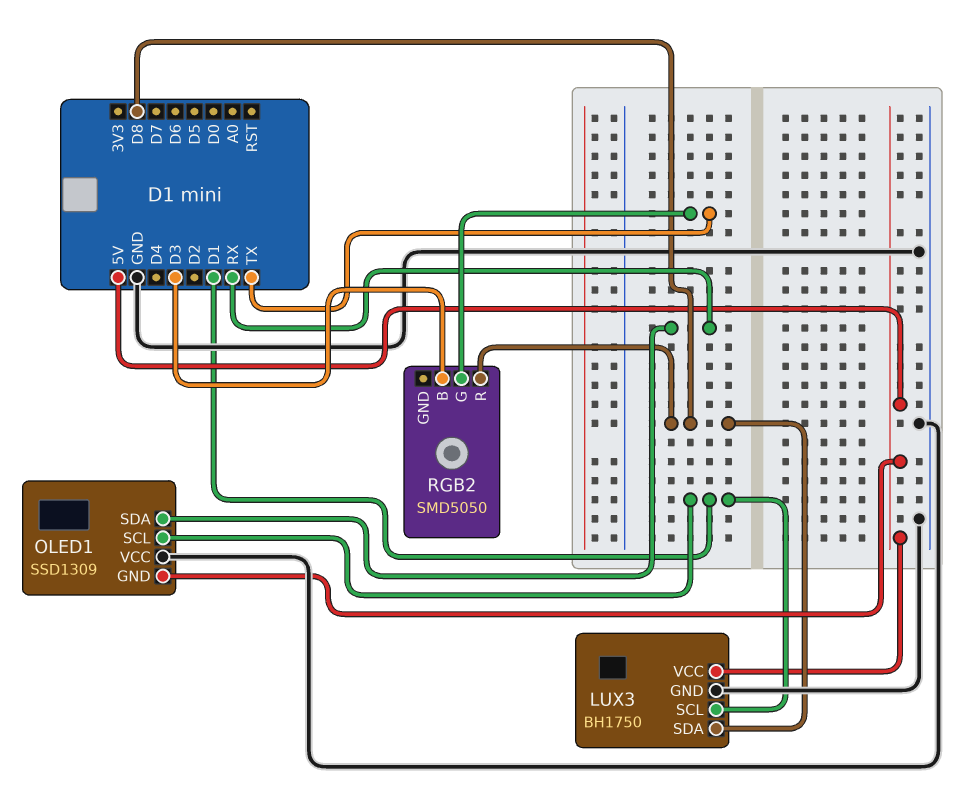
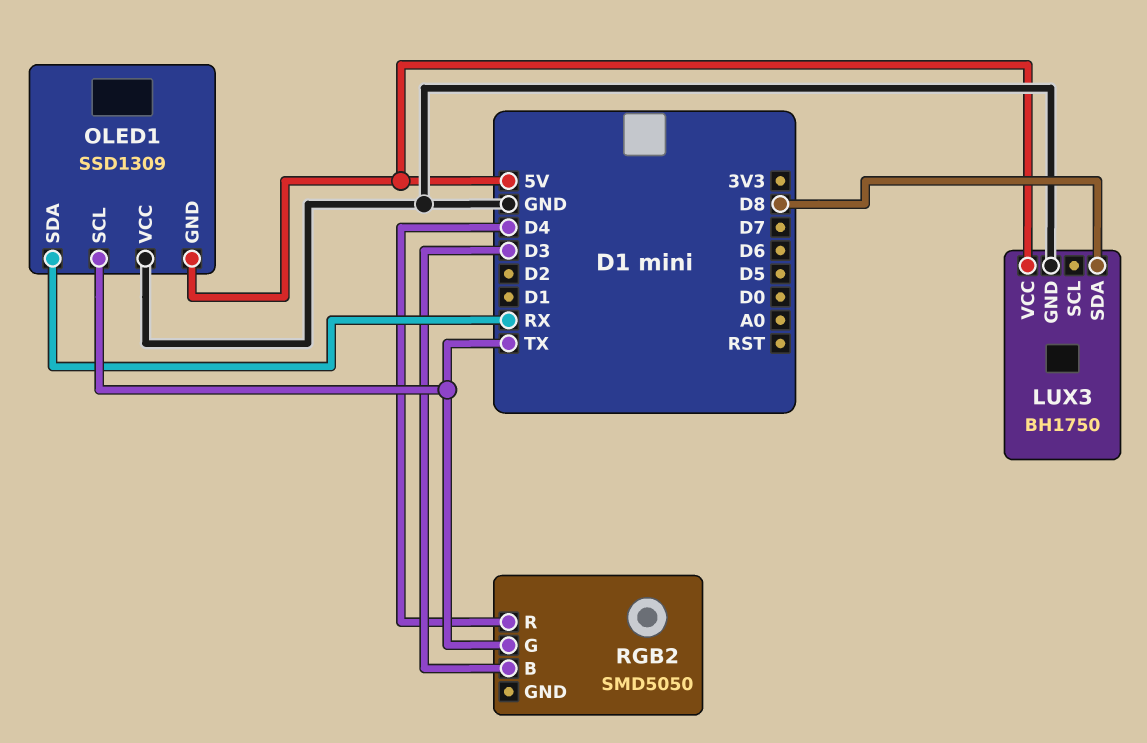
LUX3 pin SCL: D1 -> none
OLED1 pin SCL: D1 -> TX
RGB2 pin R: D8 -> D4

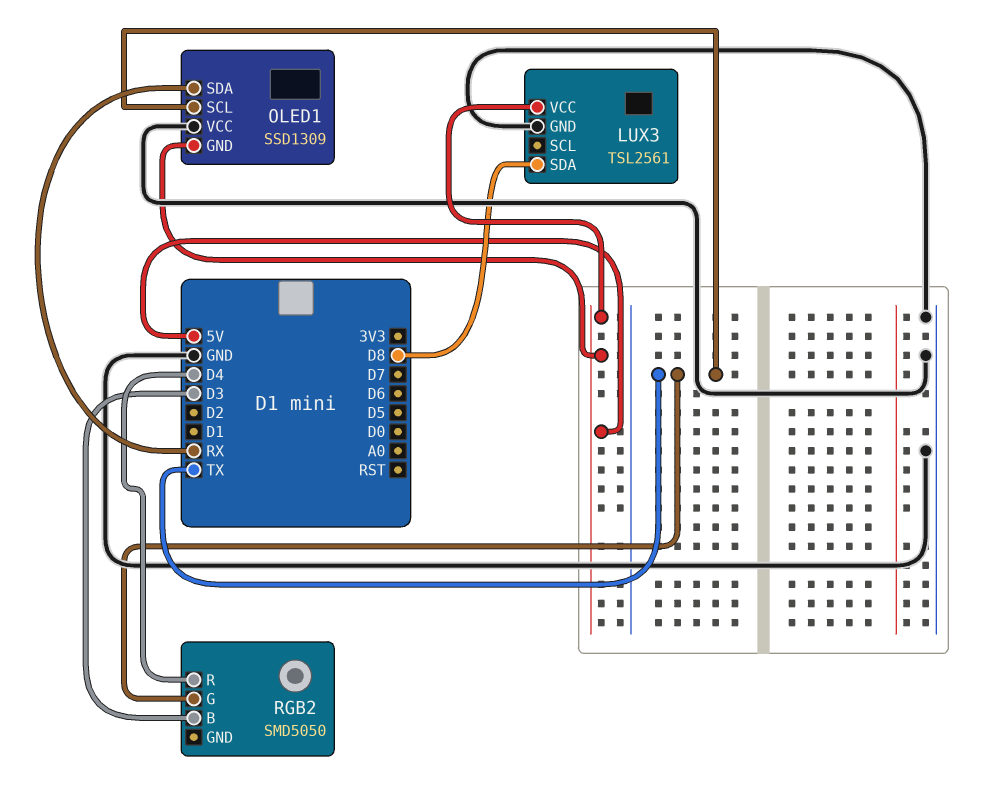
LUX3: BH1750 -> TSL2561

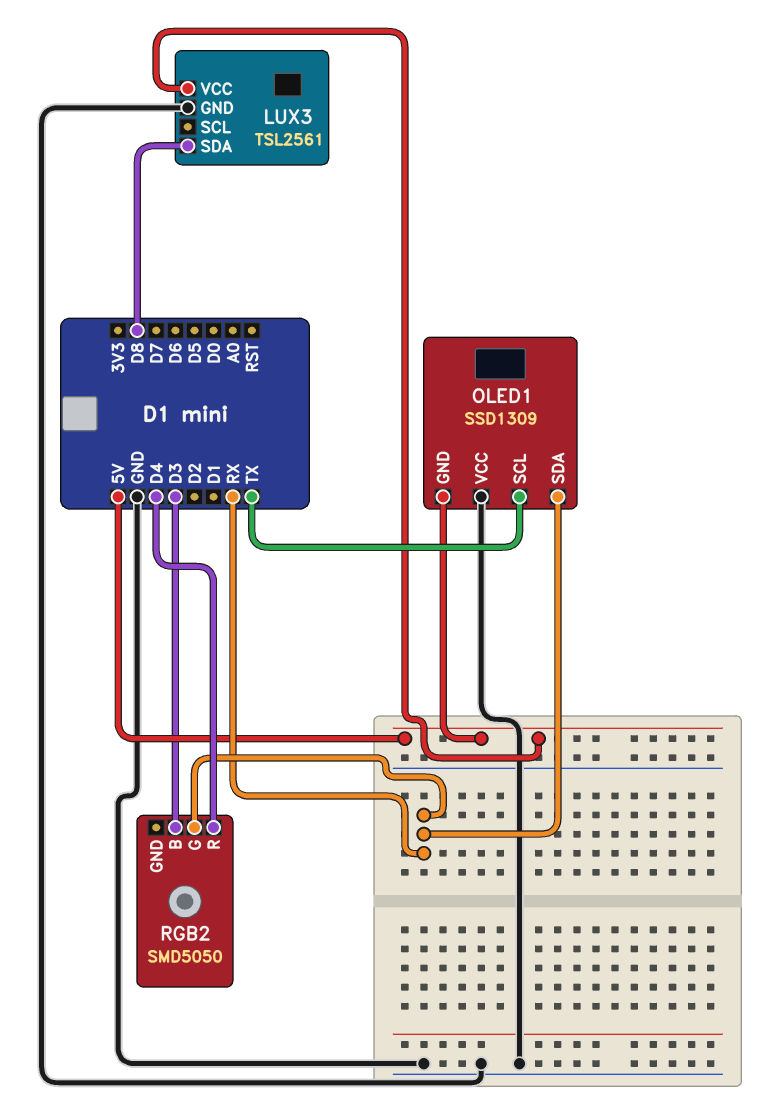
RGB2 pin G: TX -> RX

